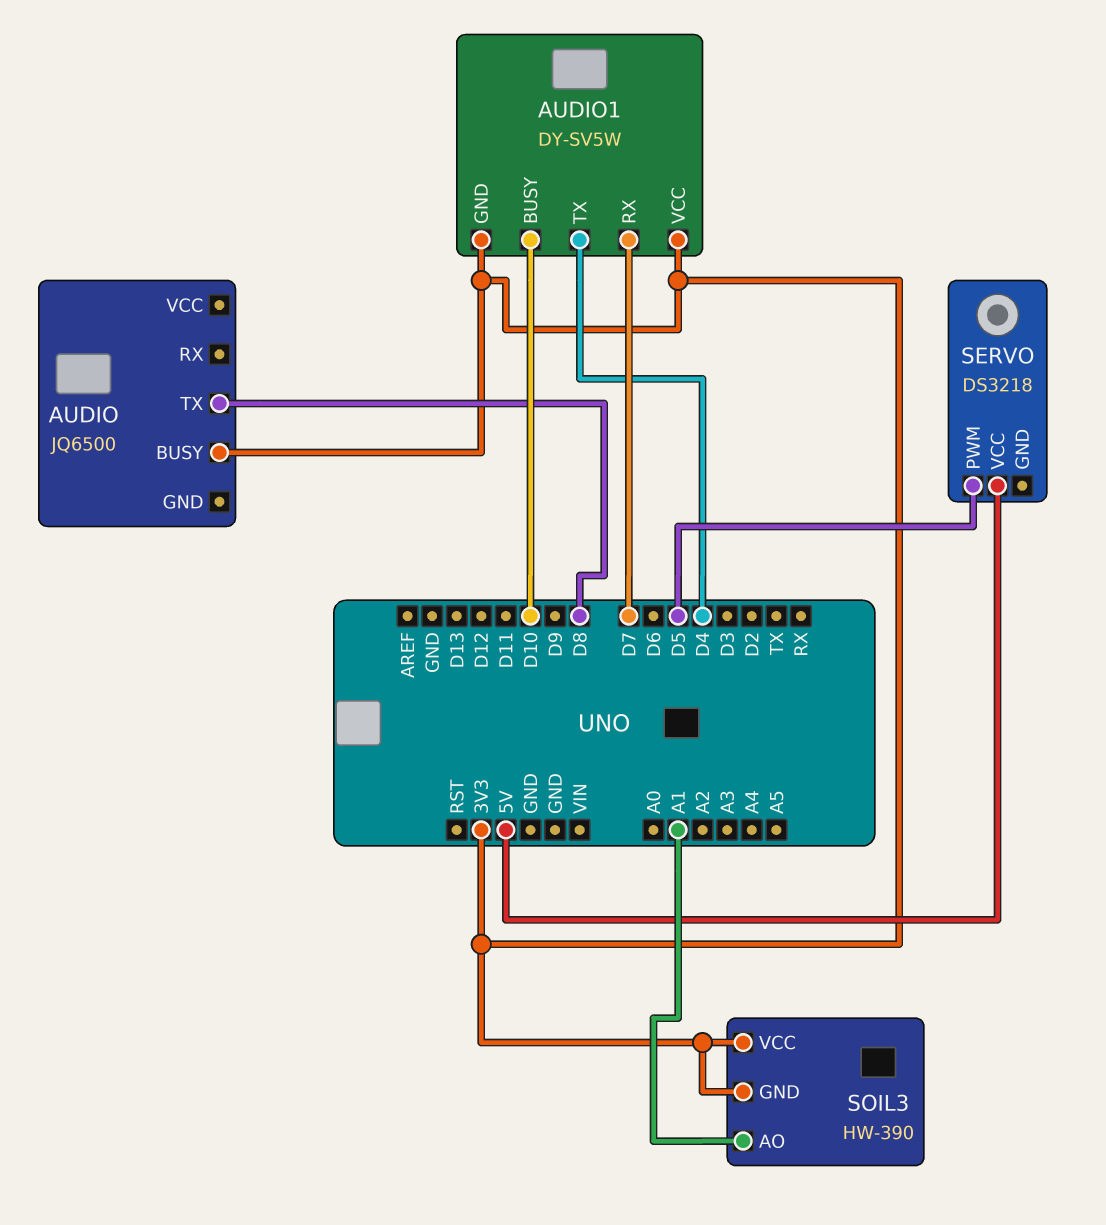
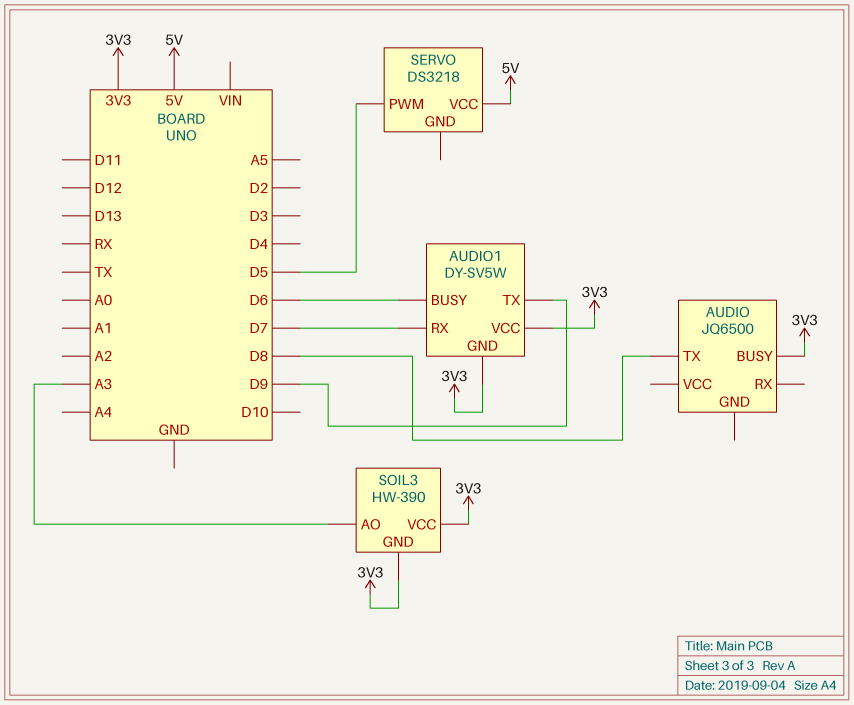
AUDIO1 pin BUSY: D10 -> D6
AUDIO1 pin TX: D4 -> D9
SOIL3 pin AO: A1 -> A3

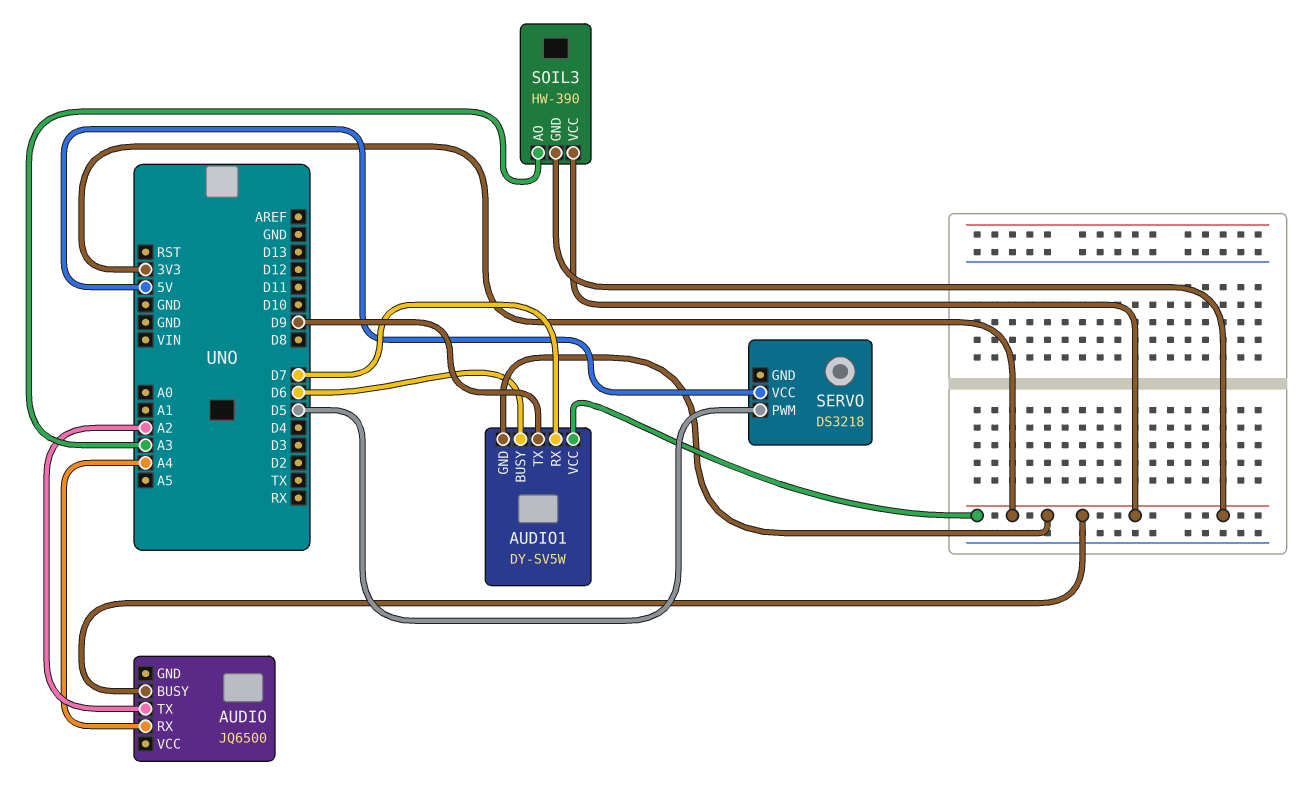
AUDIO pin RX: none -> A4
AUDIO pin TX: D8 -> A2

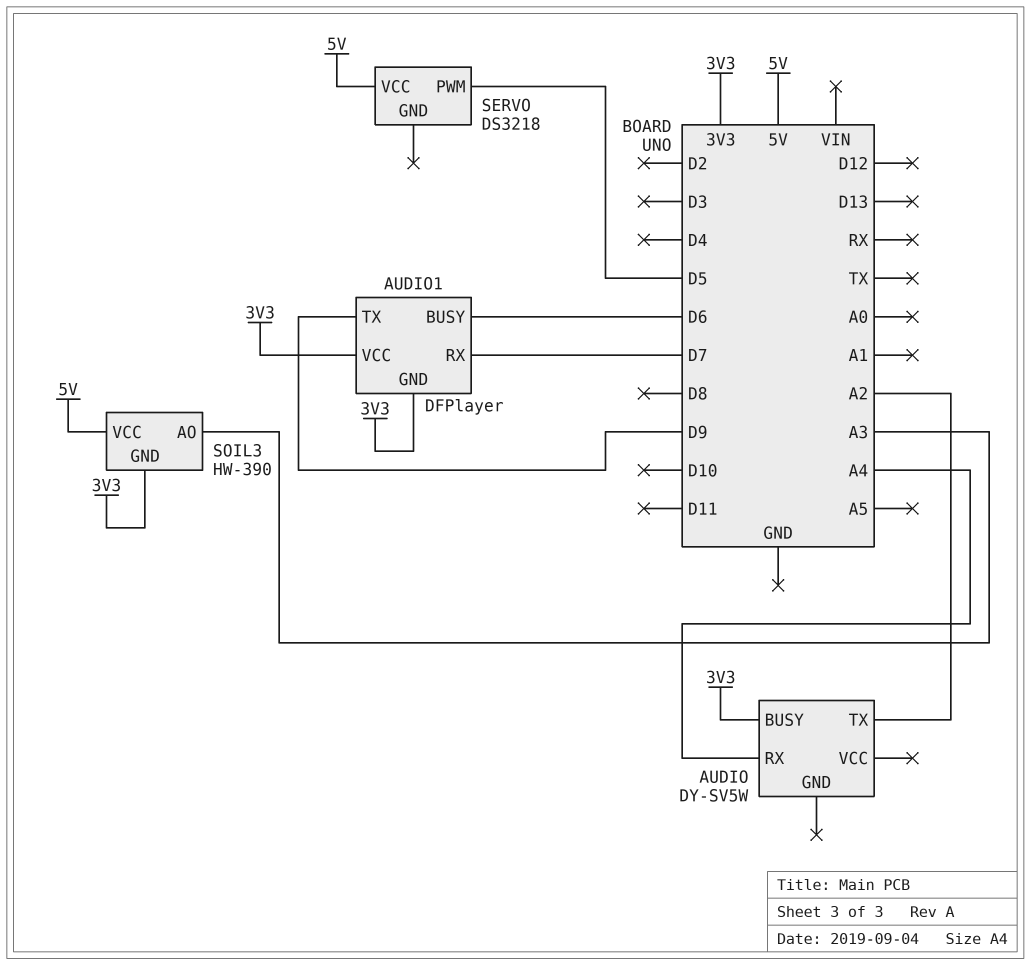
AUDIO: JQ6500 -> DY-SV5W
AUDIO1: DY-SV5W -> DFPlayer
SOIL3 pin VCC: 3V3 -> 5V

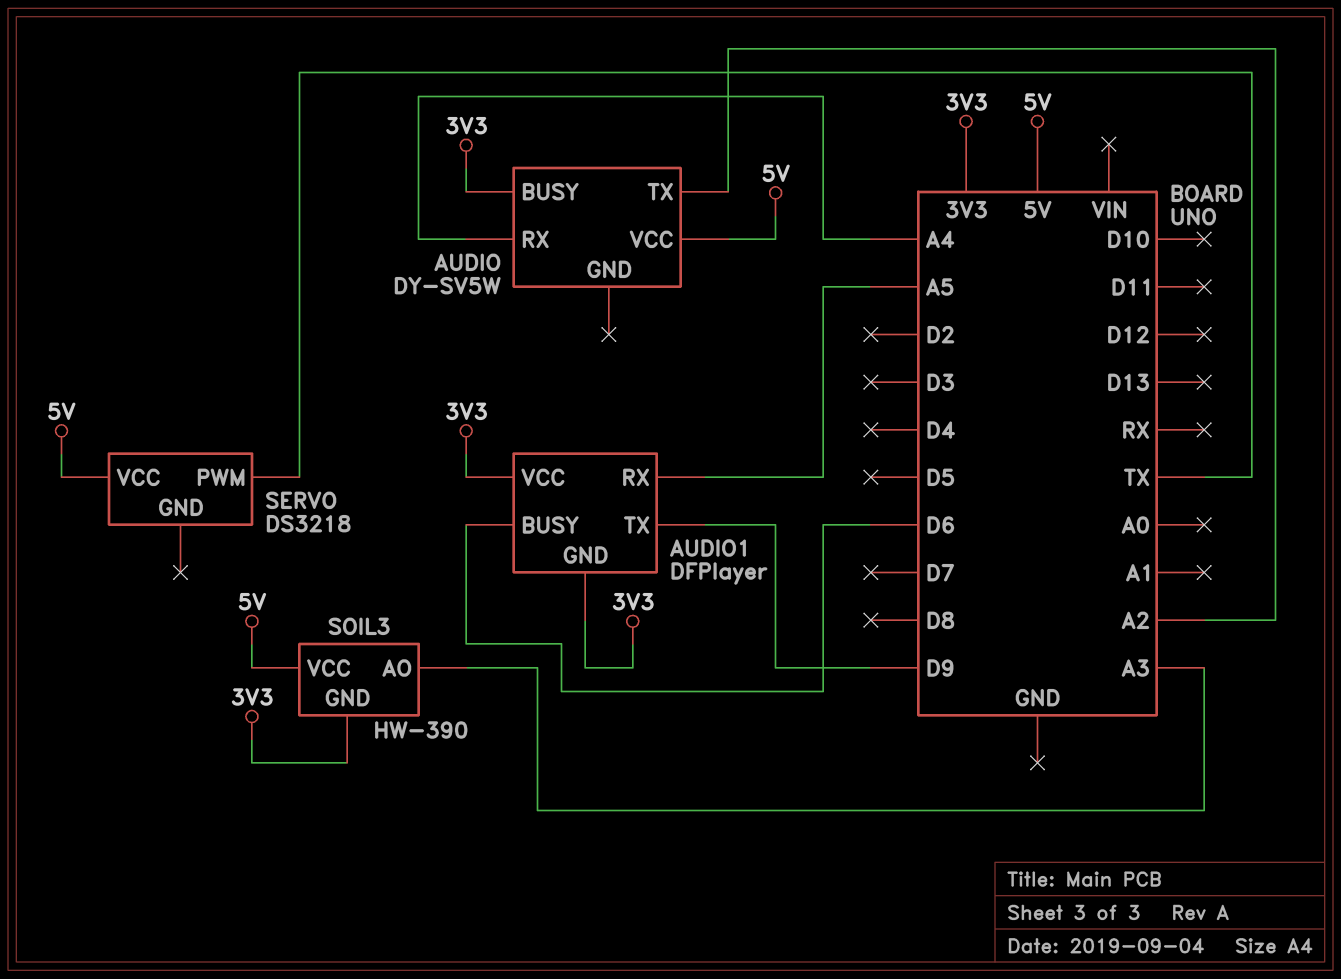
AUDIO pin VCC: none -> 5V
AUDIO1 pin RX: D7 -> A5
SERVO pin PWM: D5 -> TX

